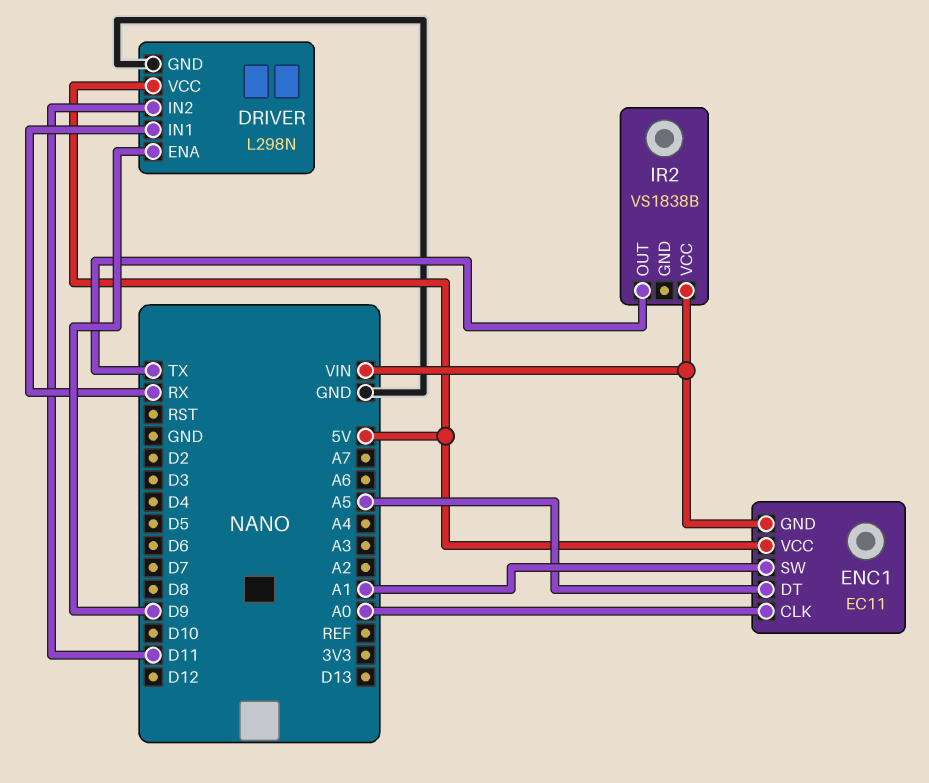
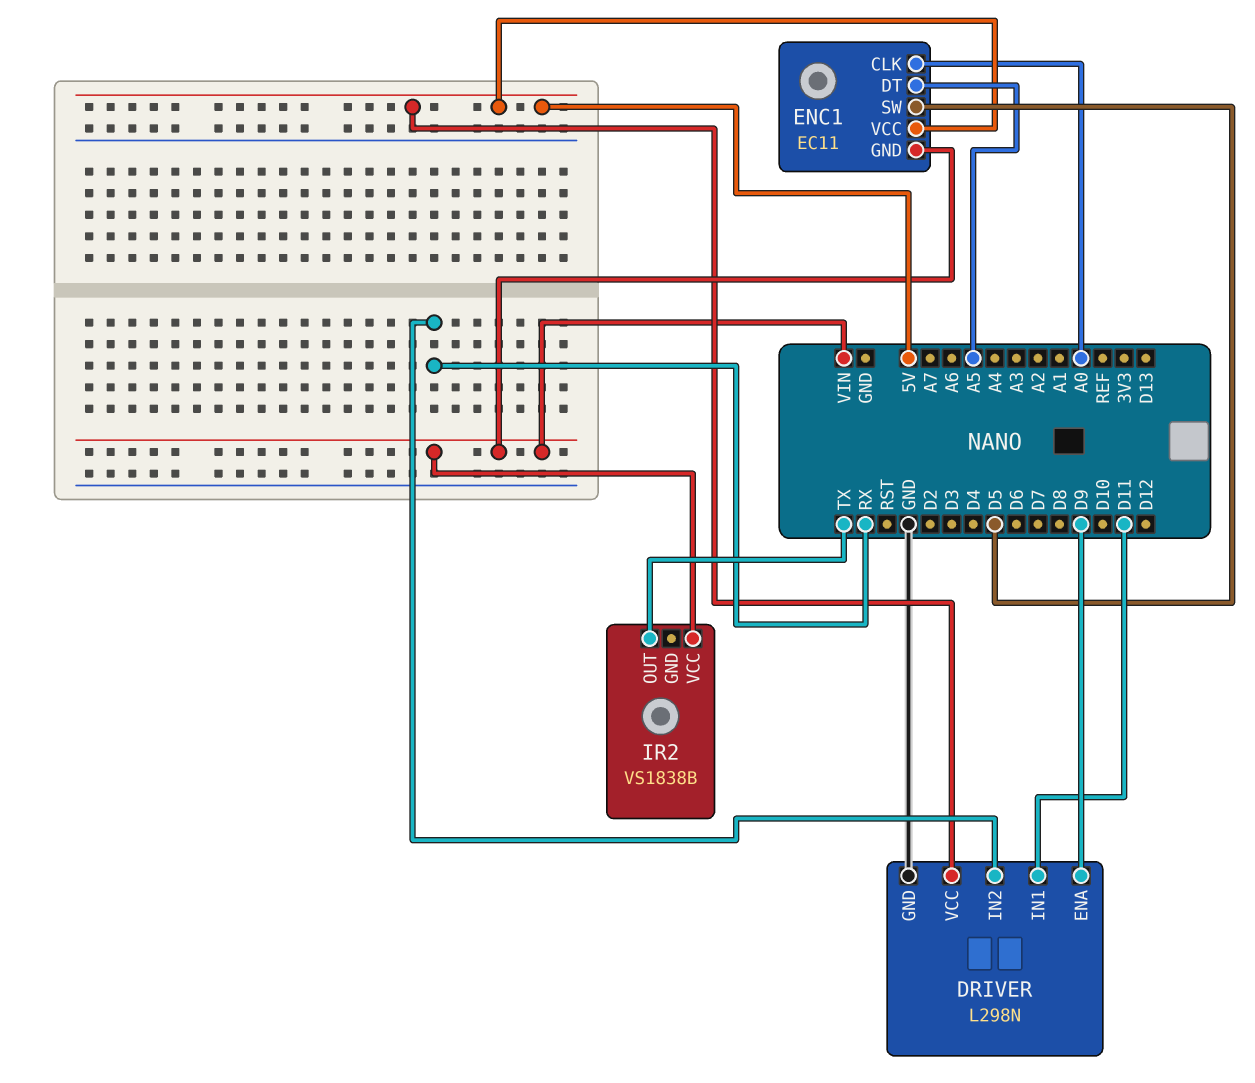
DRIVER pin IN1: RX -> D11
DRIVER pin IN2: D11 -> RX
ENC1 pin SW: A1 -> D5

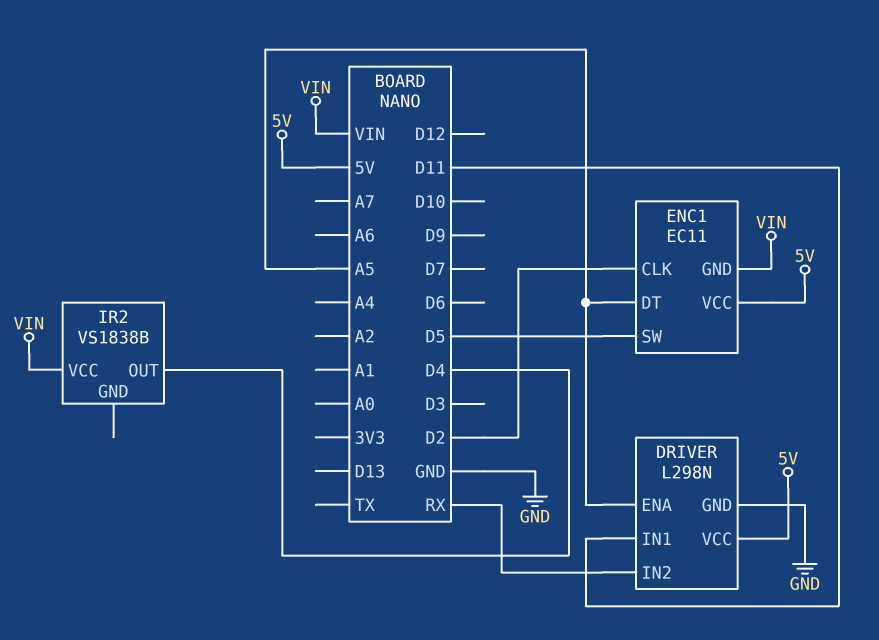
DRIVER pin ENA: D9 -> A5
ENC1 pin CLK: A0 -> D2
IR2 pin OUT: TX -> D4

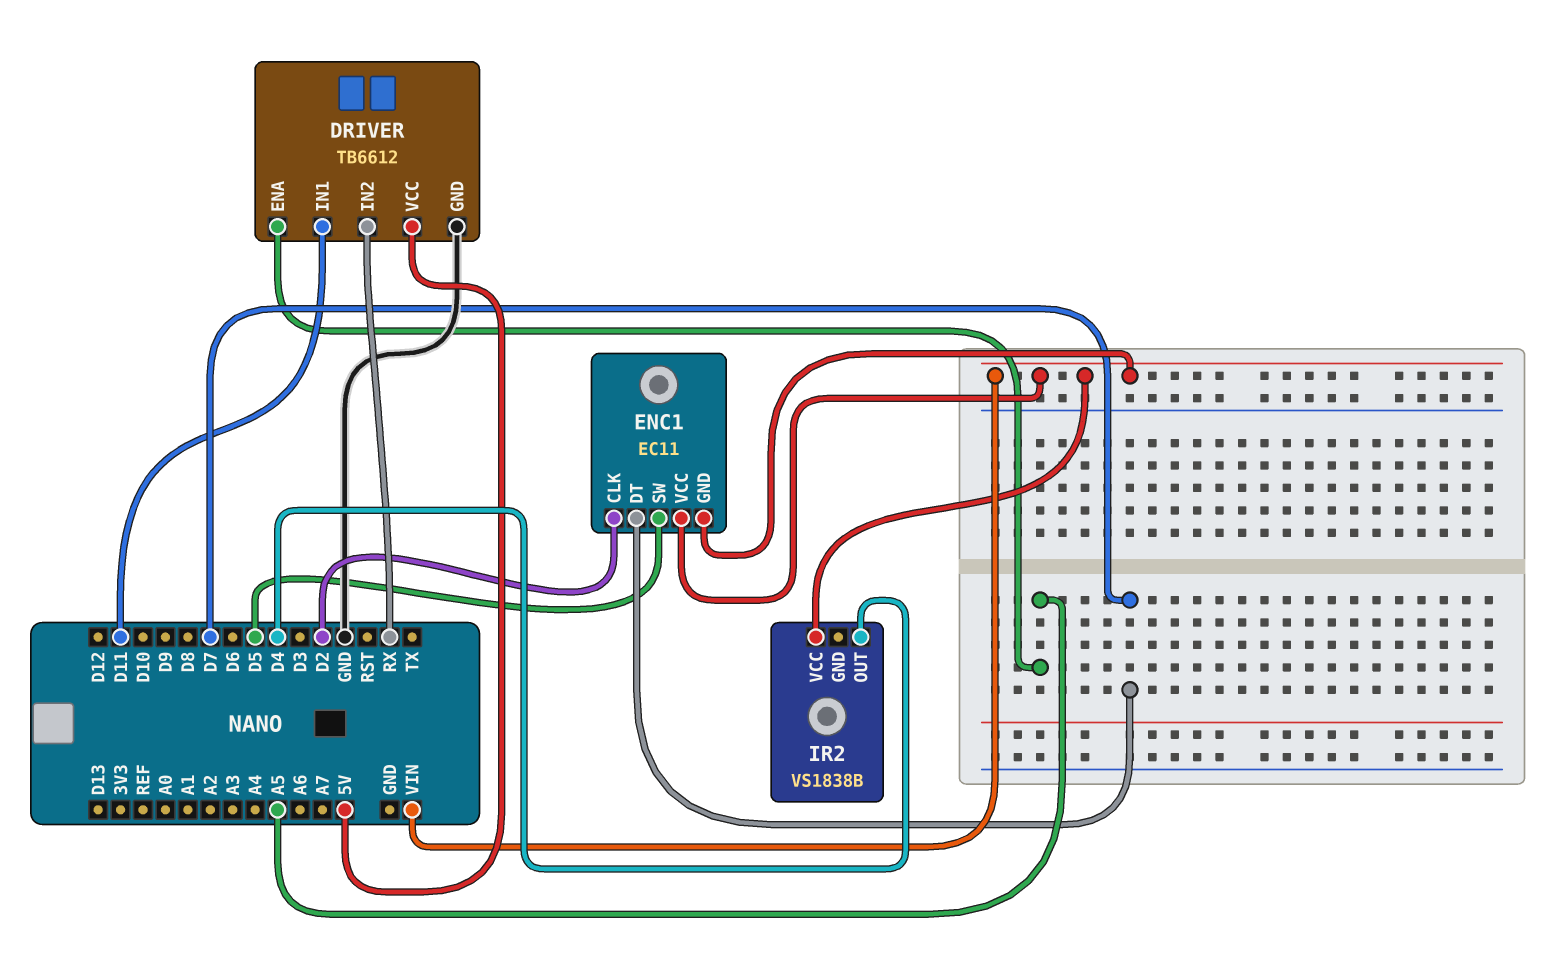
DRIVER: L298N -> TB6612
ENC1 pin DT: A5 -> D7
ENC1 pin VCC: 5V -> VIN

